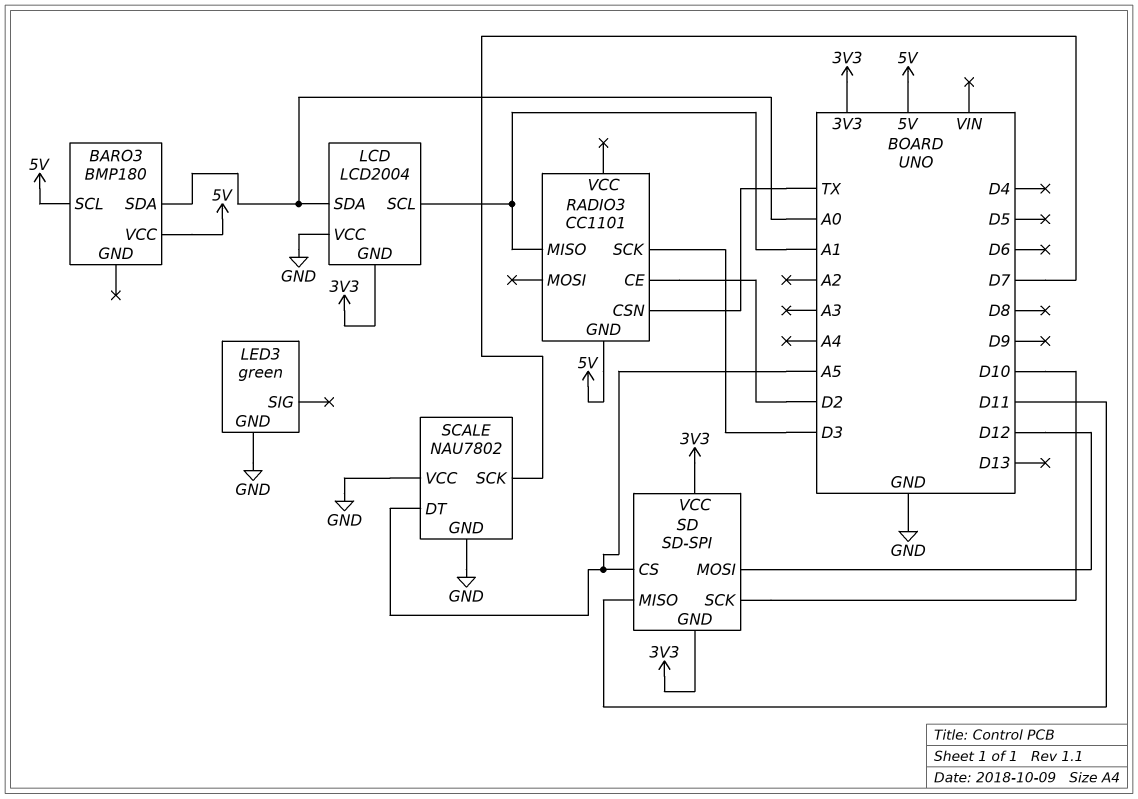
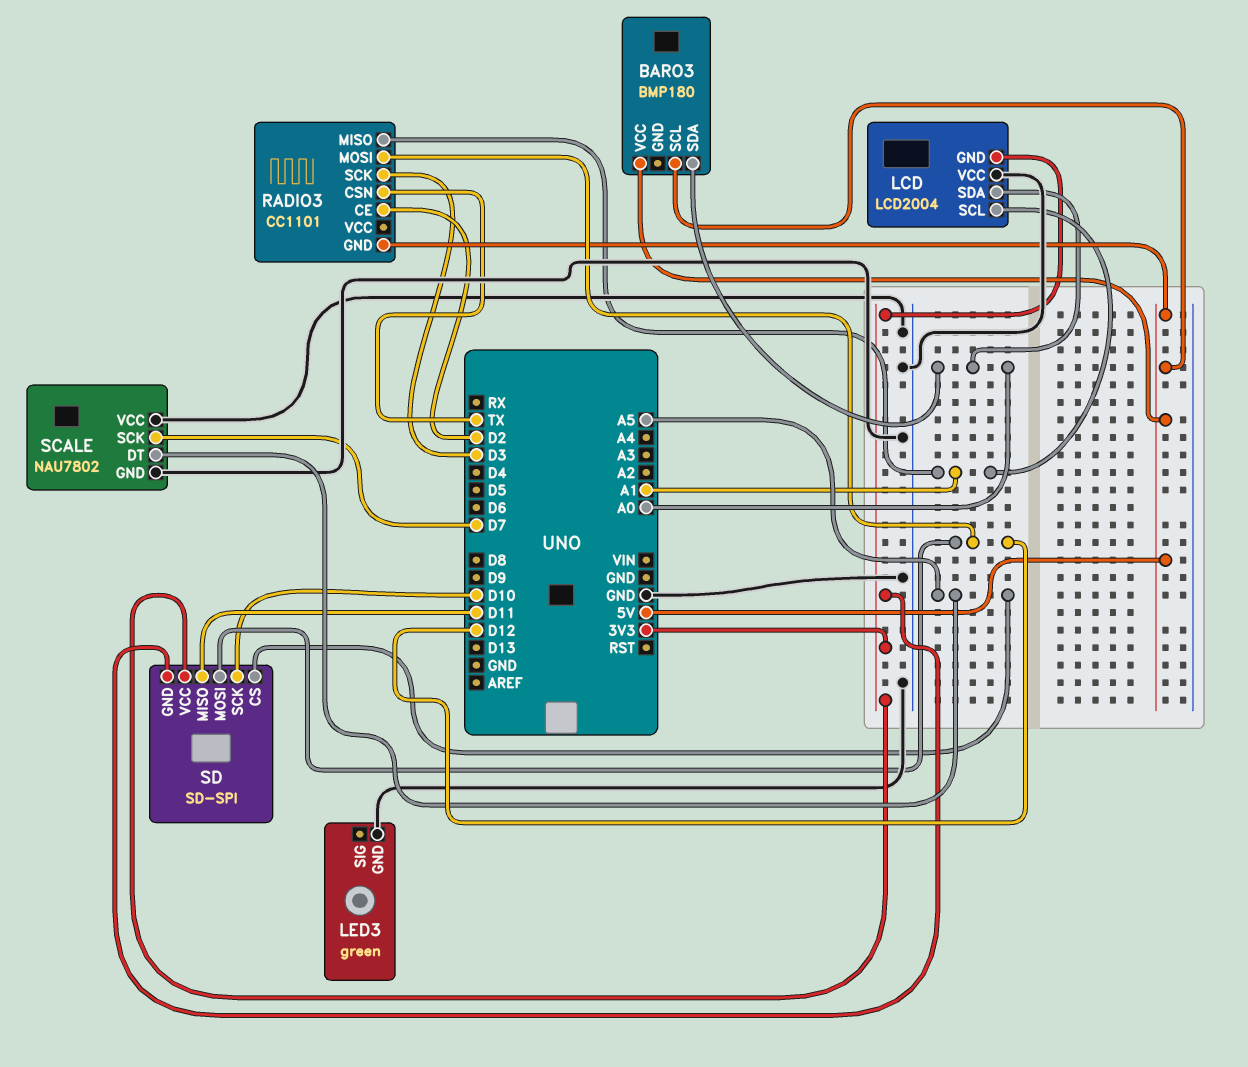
RADIO3 pin MOSI: none -> D12

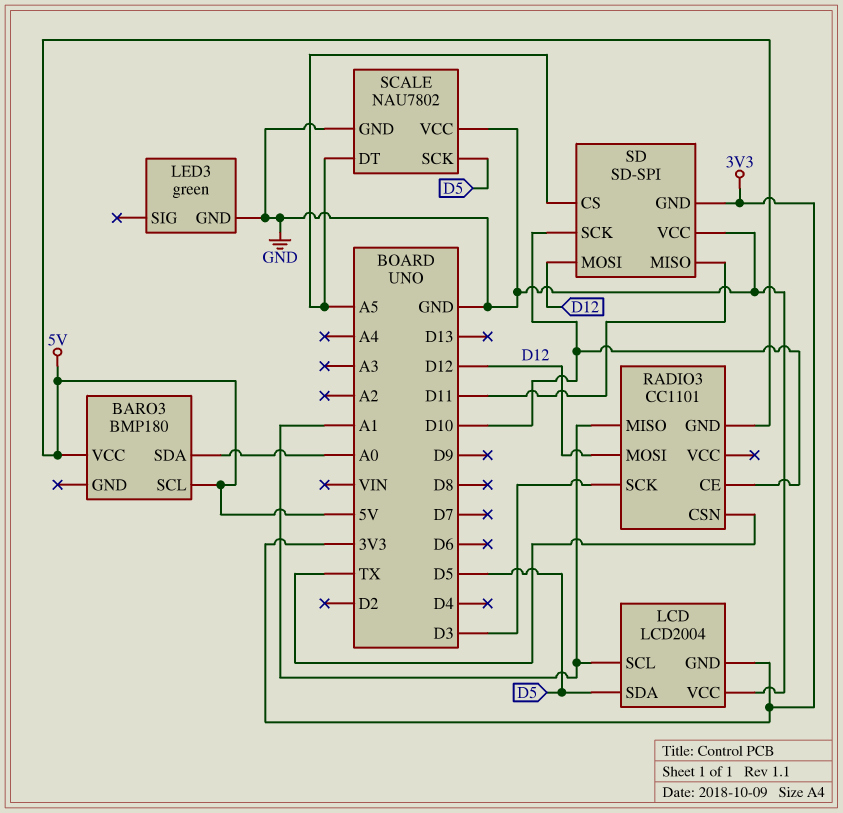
LCD pin SDA: A0 -> D5
RADIO3 pin CE: D2 -> D10
SCALE pin SCK: D7 -> D5
SD pin VCC: 3V3 -> GND

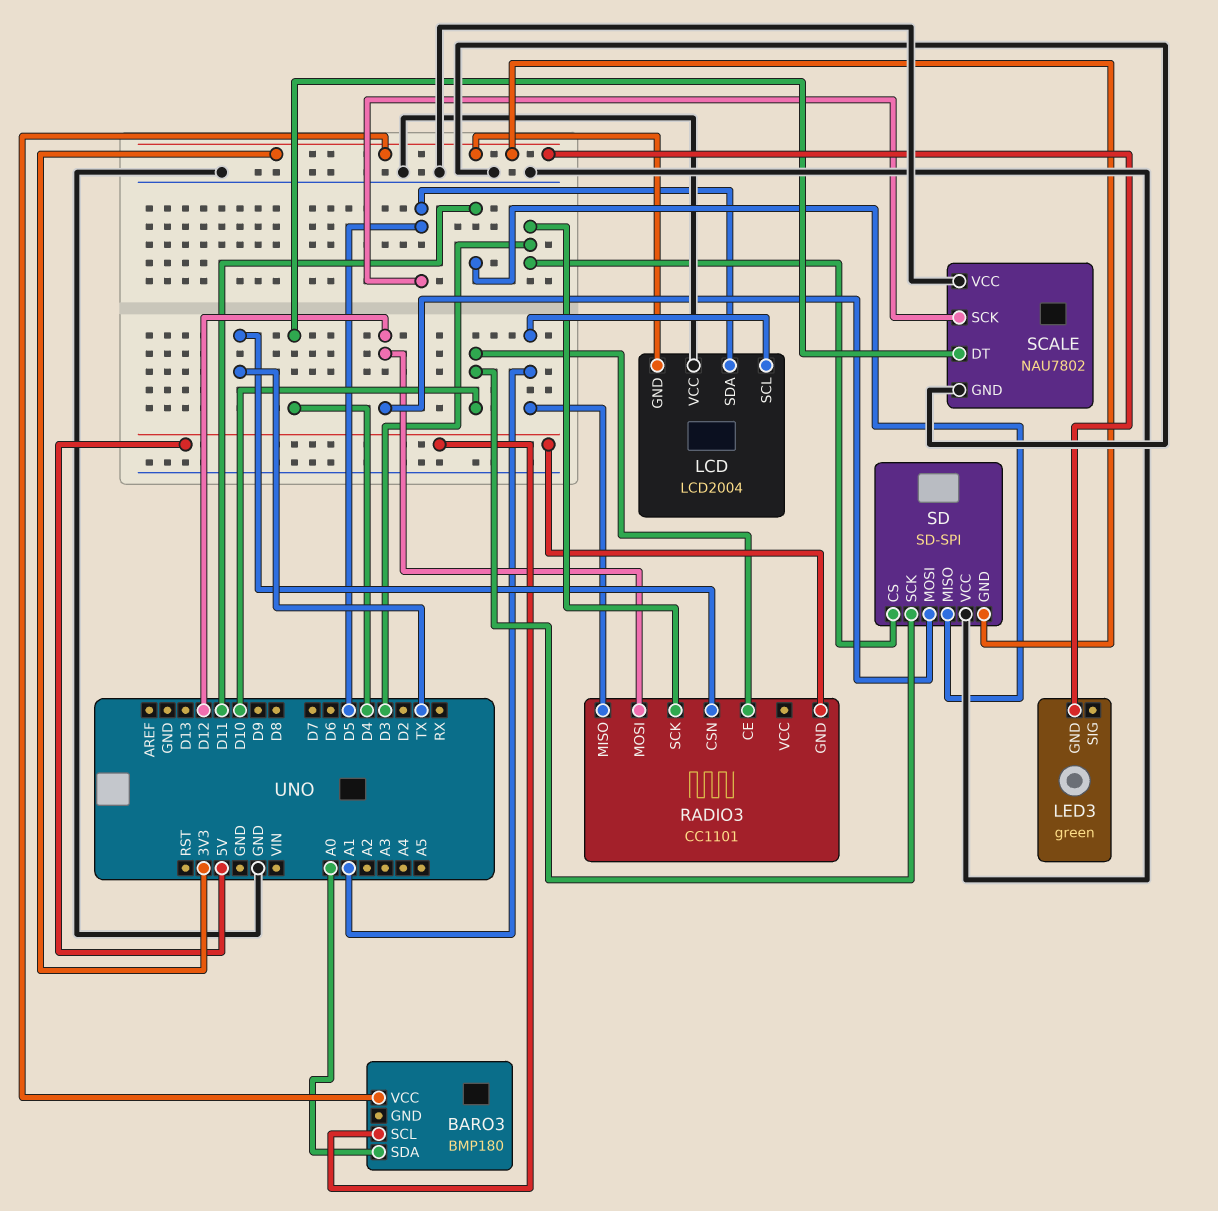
BARO3 pin VCC: 5V -> 3V3
LED3 pin GND: GND -> 3V3
SCALE pin DT: A5 -> D4
SD pin CS: A5 -> D3

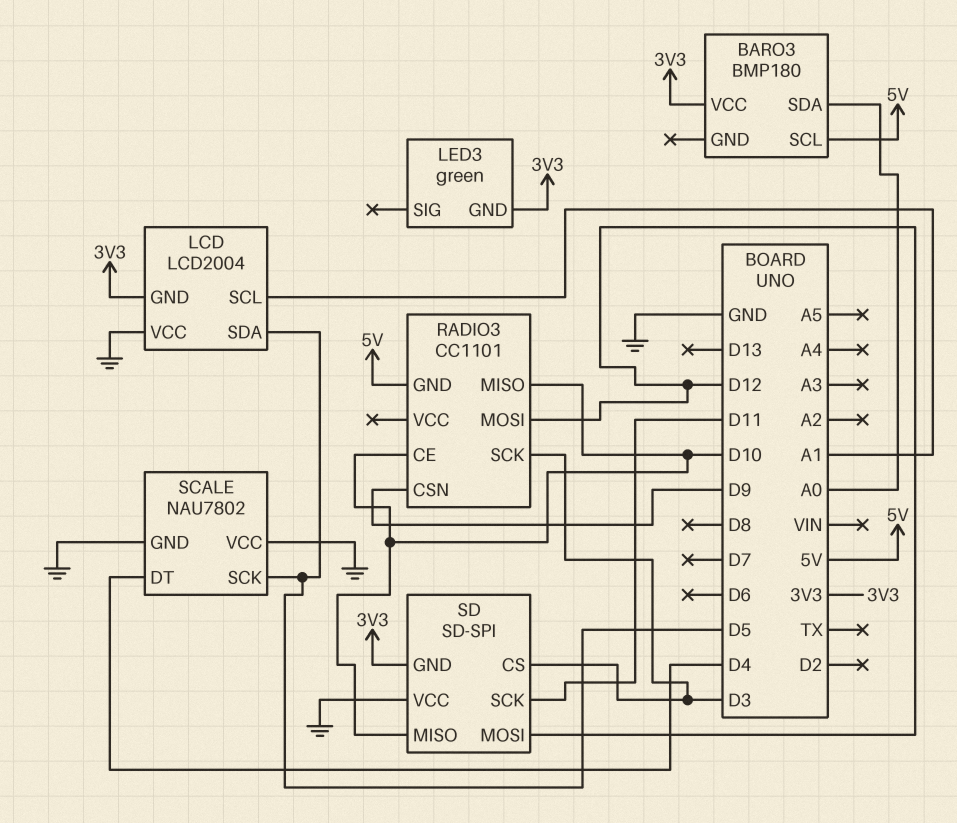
RADIO3 pin CSN: TX -> D9
RADIO3 pin MISO: A1 -> D10
SD pin MISO: D11 -> D10
SD pin SCK: D10 -> D11

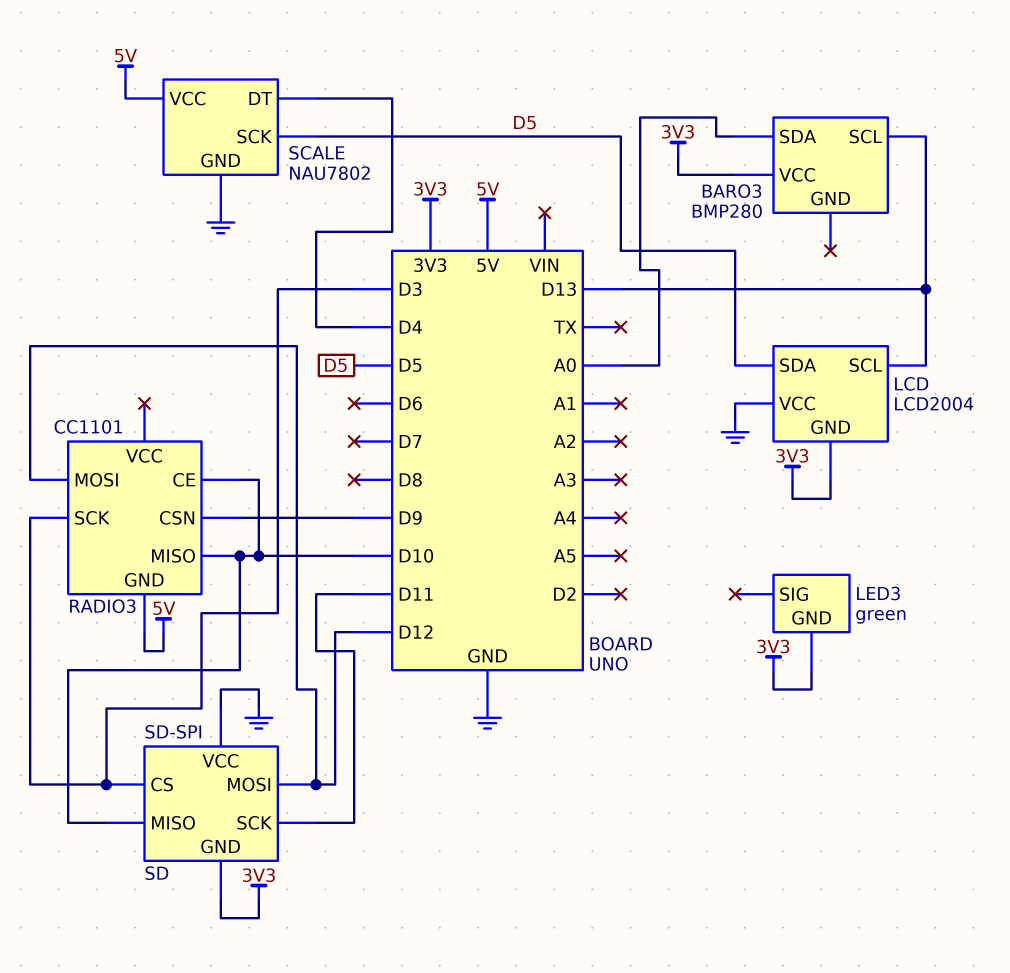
BARO3: BMP180 -> BMP280
BARO3 pin SCL: 5V -> D13
LCD pin SCL: A1 -> D13
SCALE pin VCC: GND -> 5V

